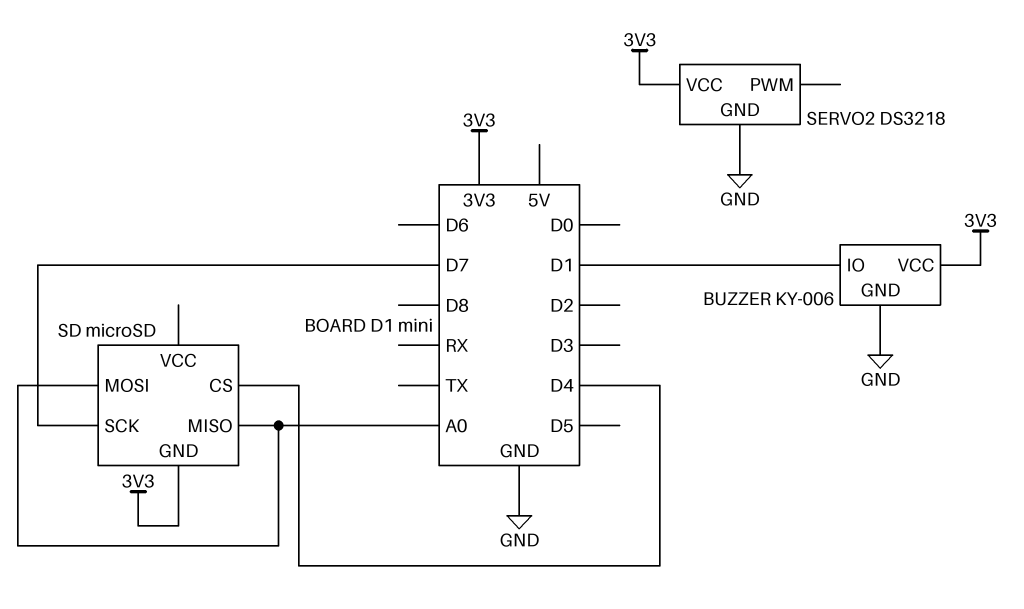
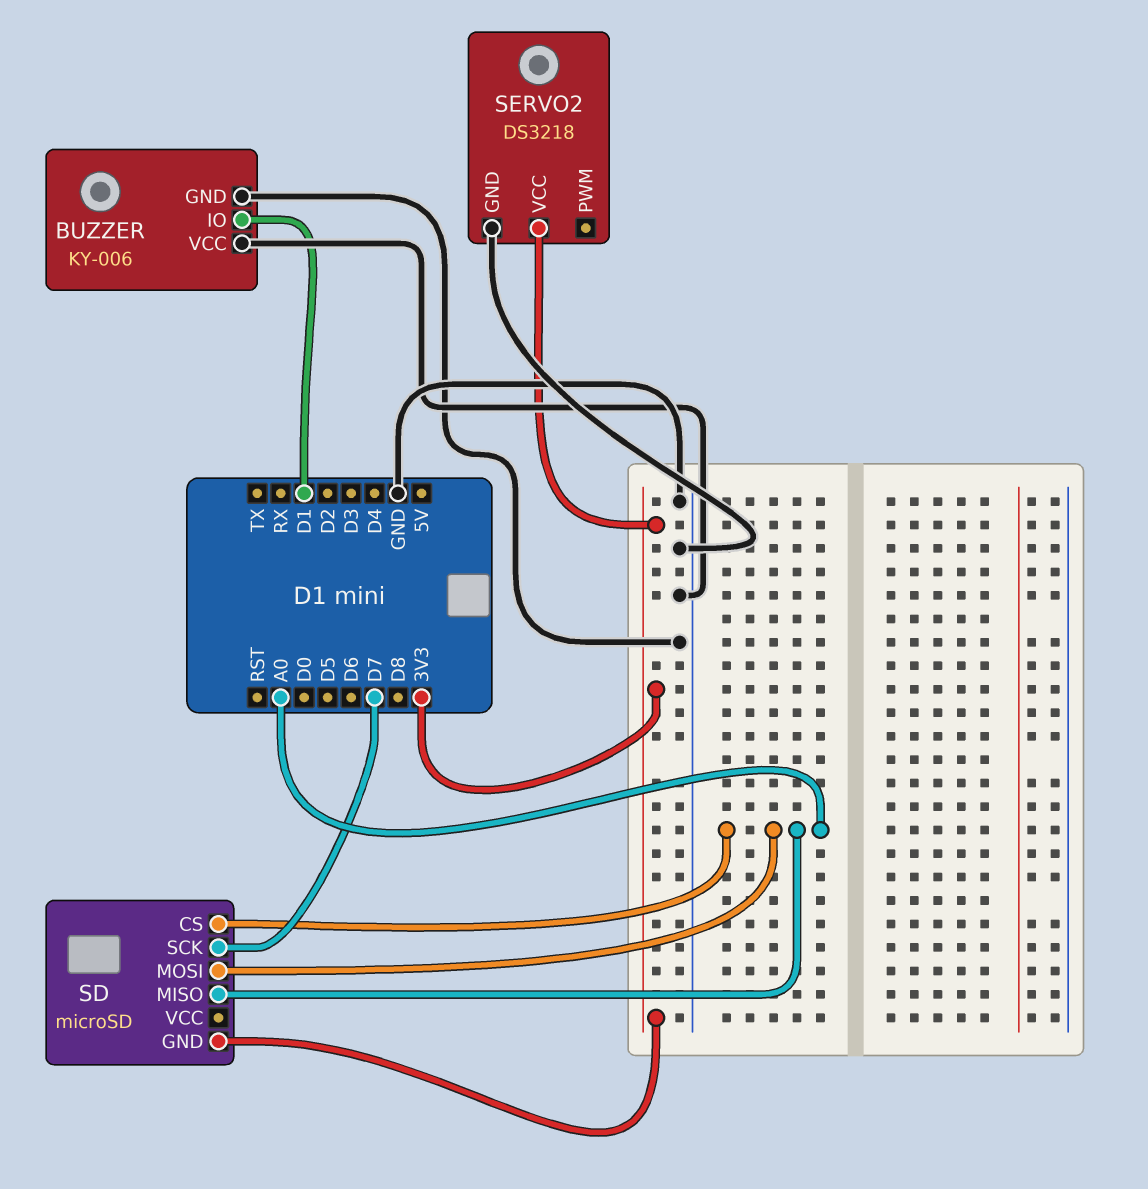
BUZZER pin VCC: 3V3 -> GND
SD pin CS: D4 -> A0

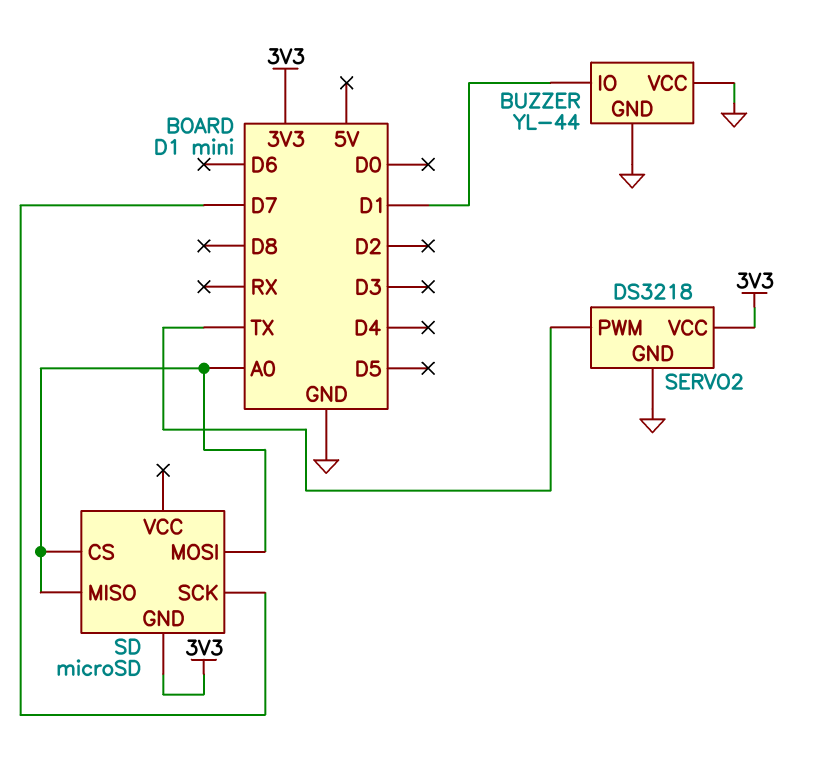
BUZZER: KY-006 -> YL-44
SERVO2 pin PWM: none -> TX

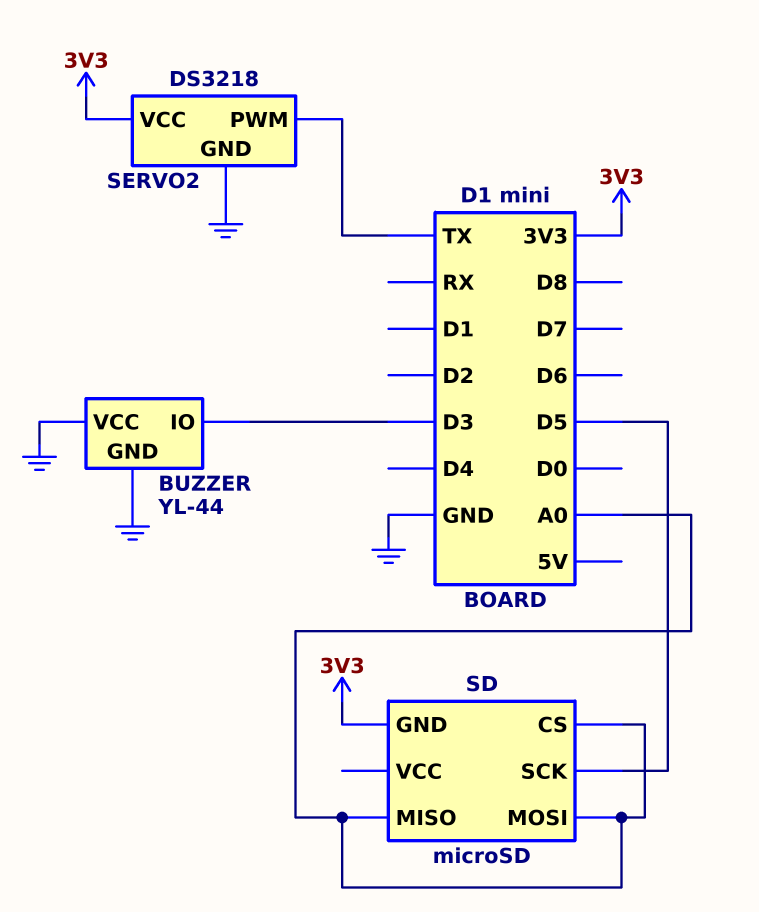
BUZZER pin IO: D1 -> D3
SD pin SCK: D7 -> D5

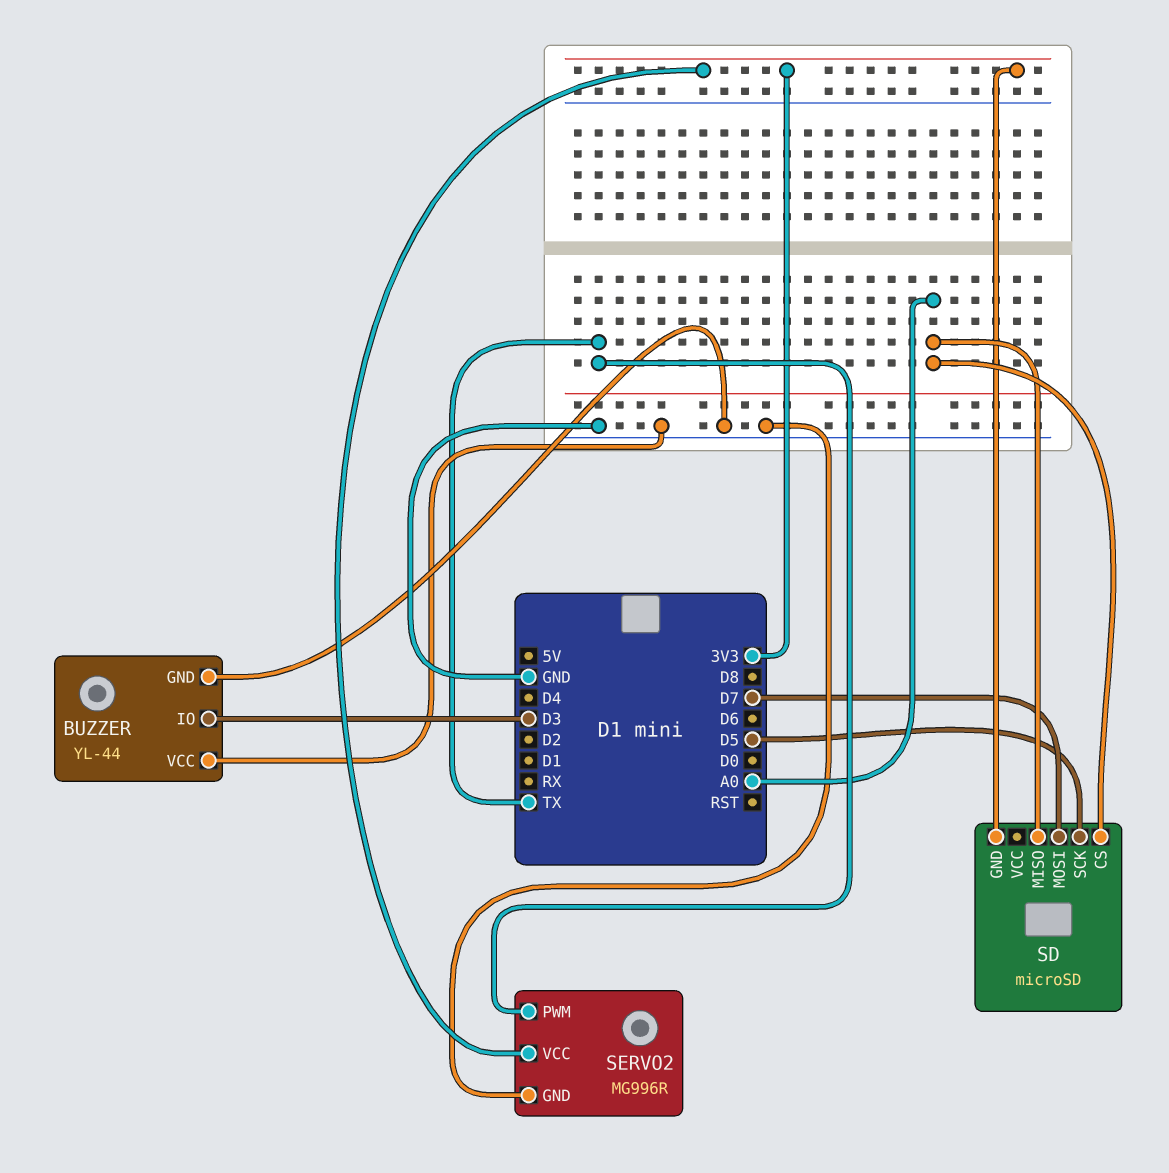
SD pin MOSI: A0 -> D7
SERVO2: DS3218 -> MG996R

